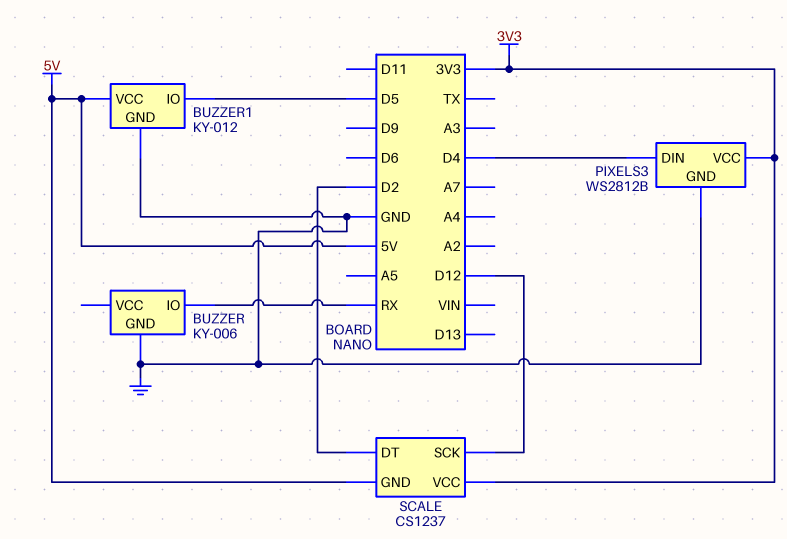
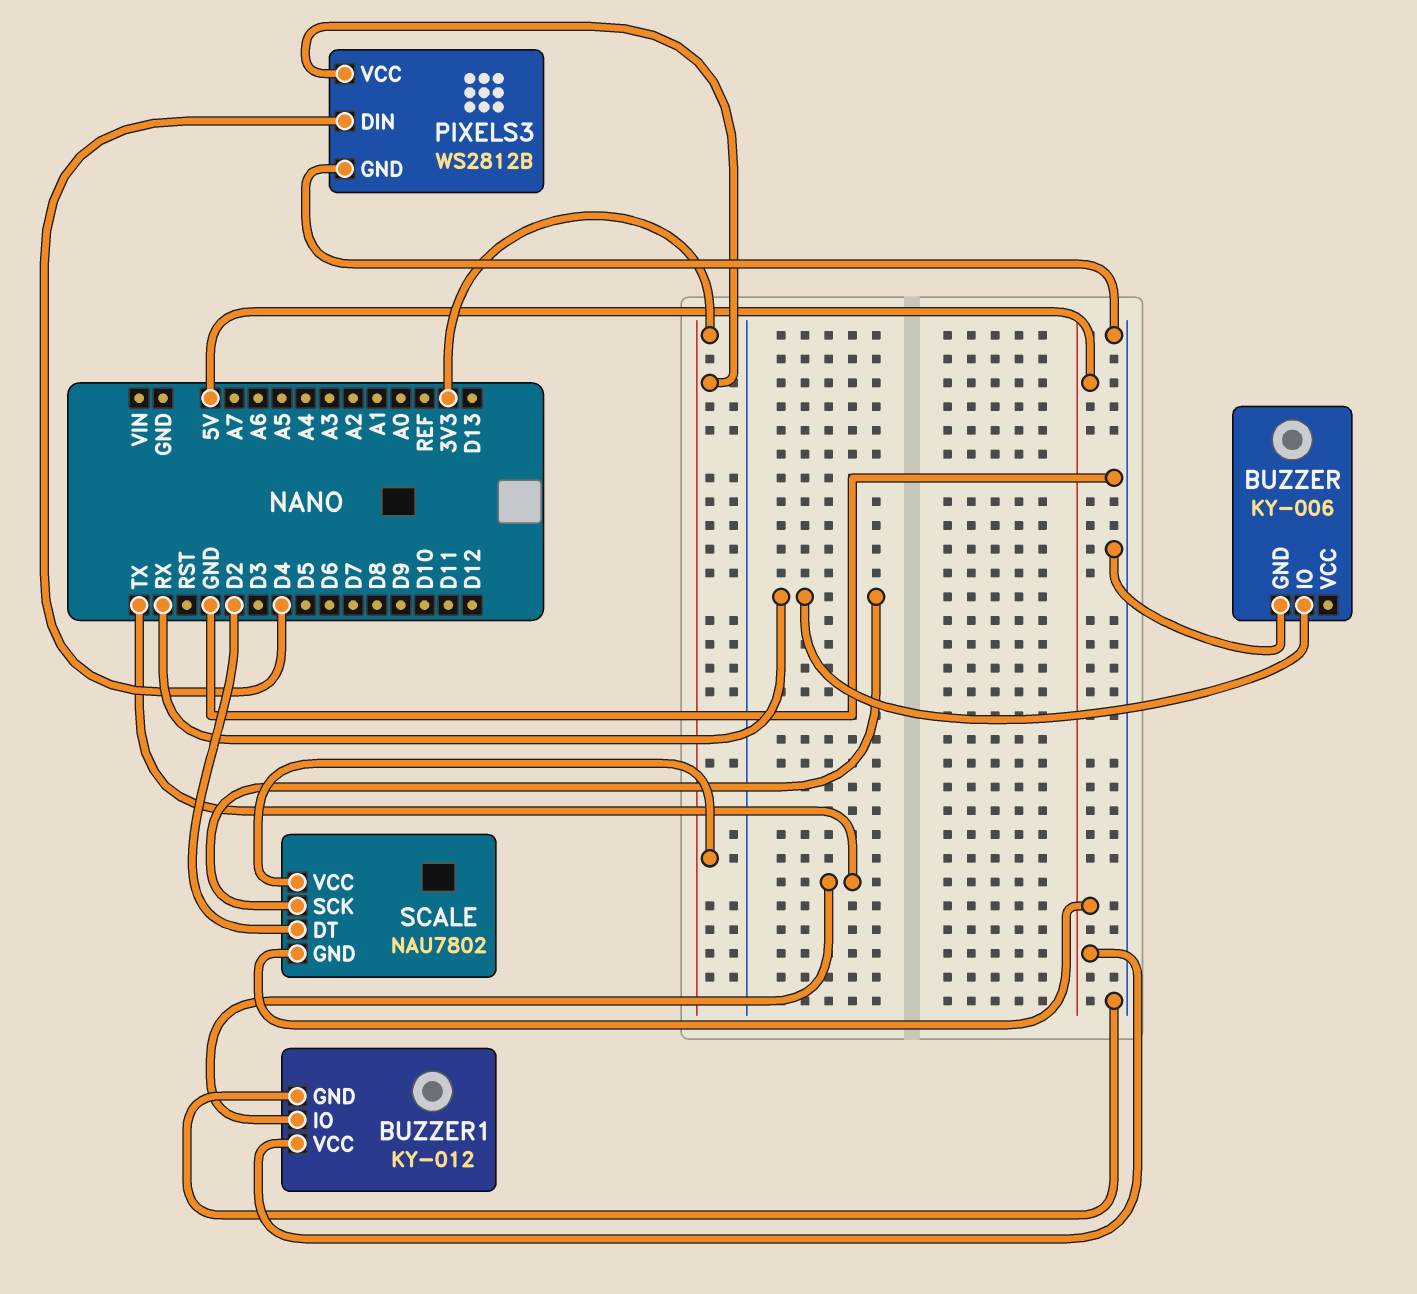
BUZZER1 pin IO: D5 -> TX
SCALE: CS1237 -> NAU7802
SCALE pin SCK: D12 -> RX

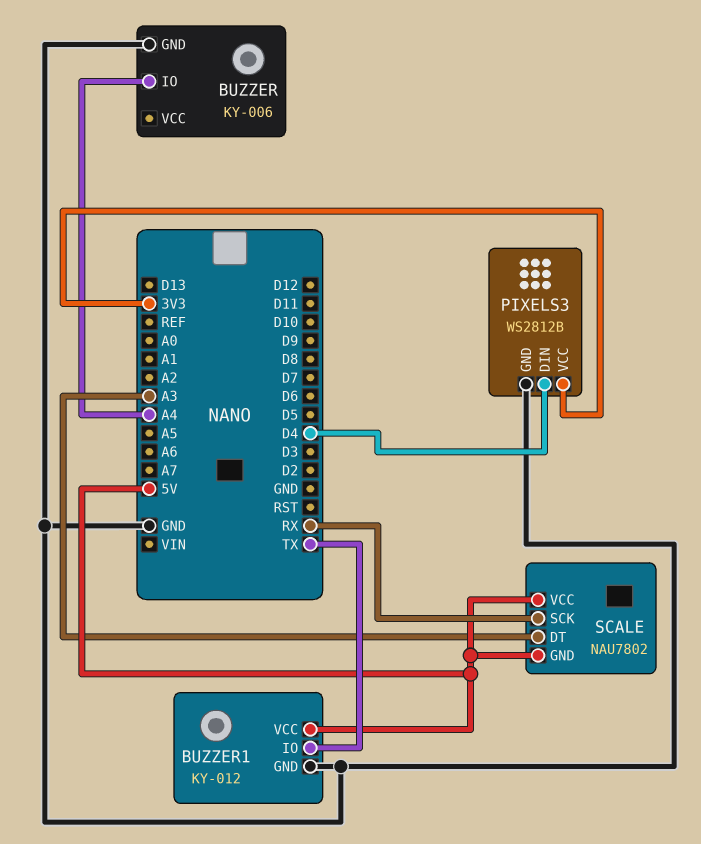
BUZZER pin IO: RX -> A4
SCALE pin DT: D2 -> A3
SCALE pin VCC: 3V3 -> 5V

